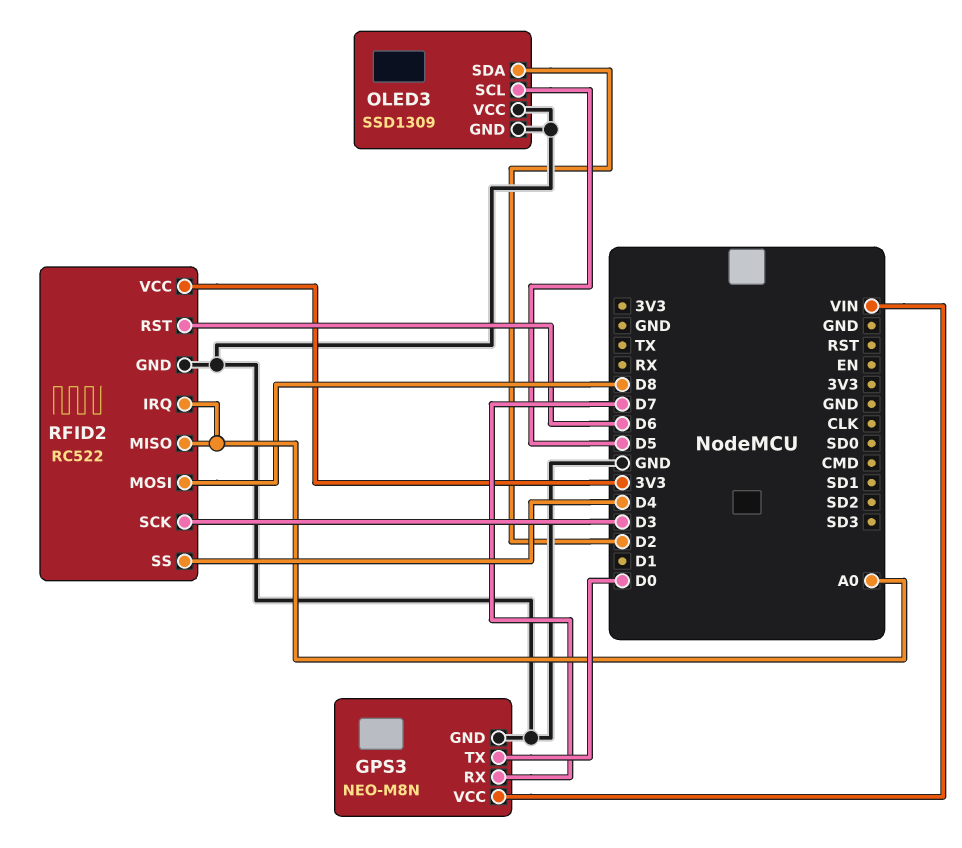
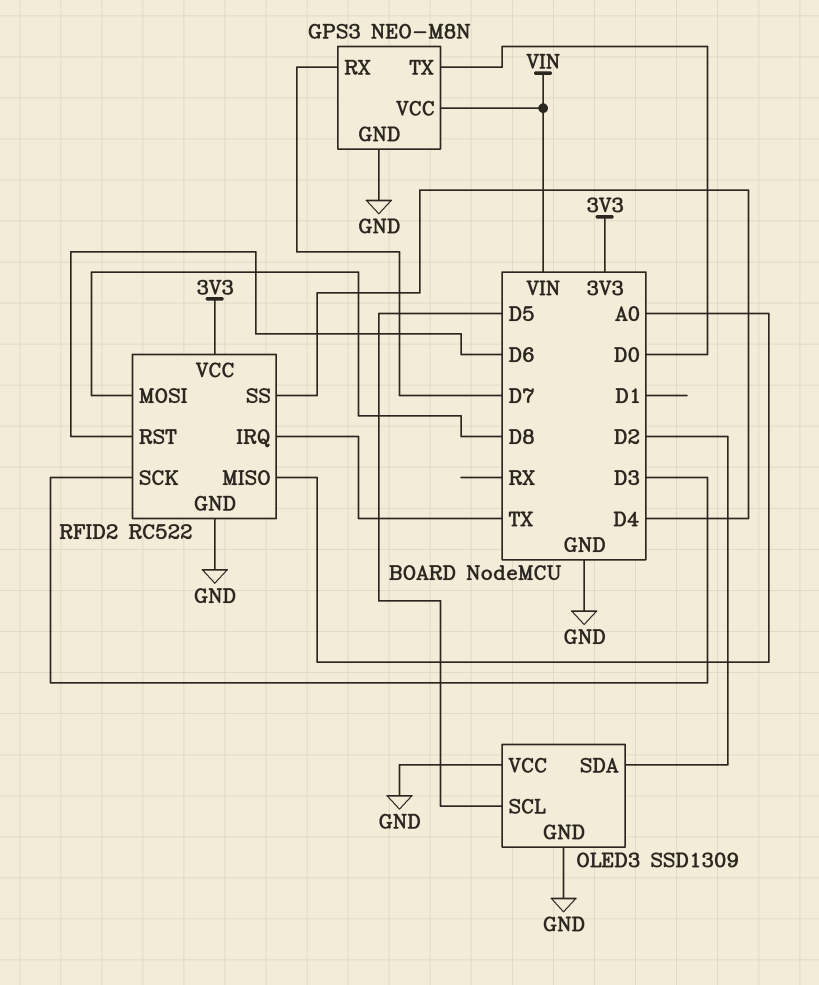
RFID2 pin IRQ: A0 -> TX

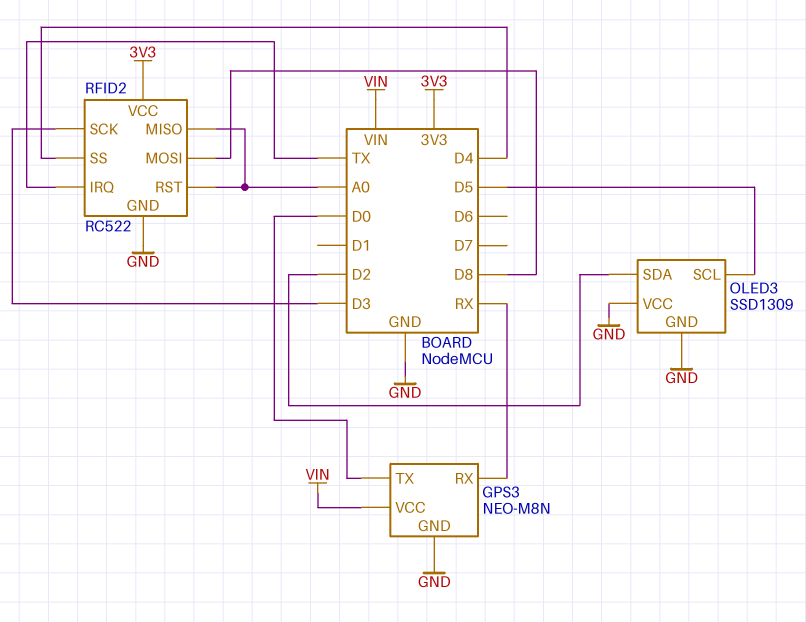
GPS3 pin RX: D7 -> RX
RFID2 pin RST: D6 -> A0

